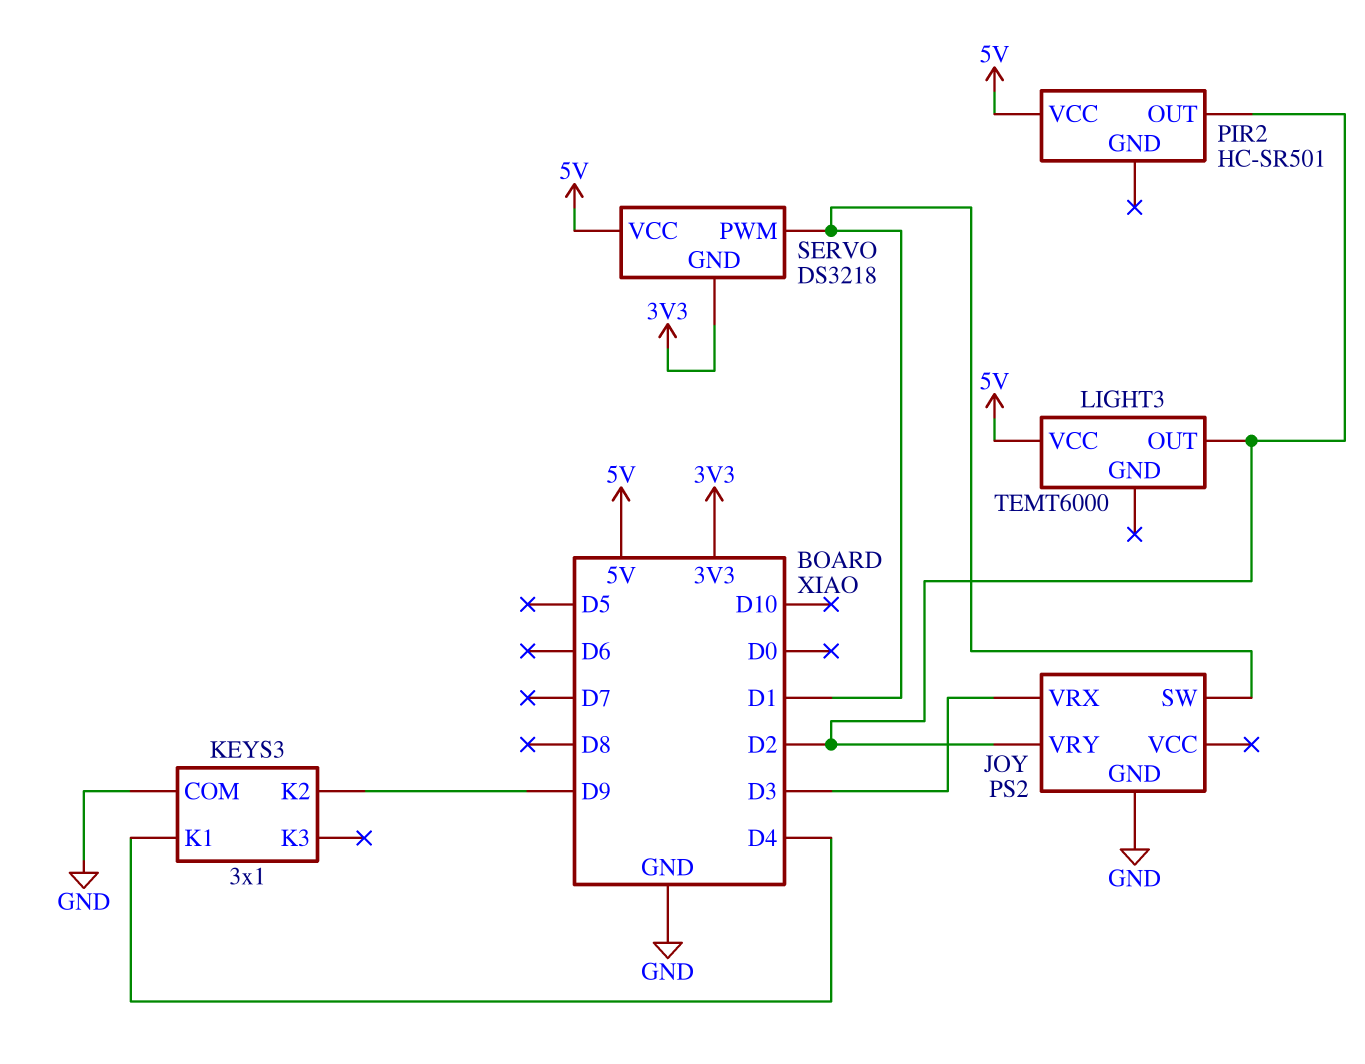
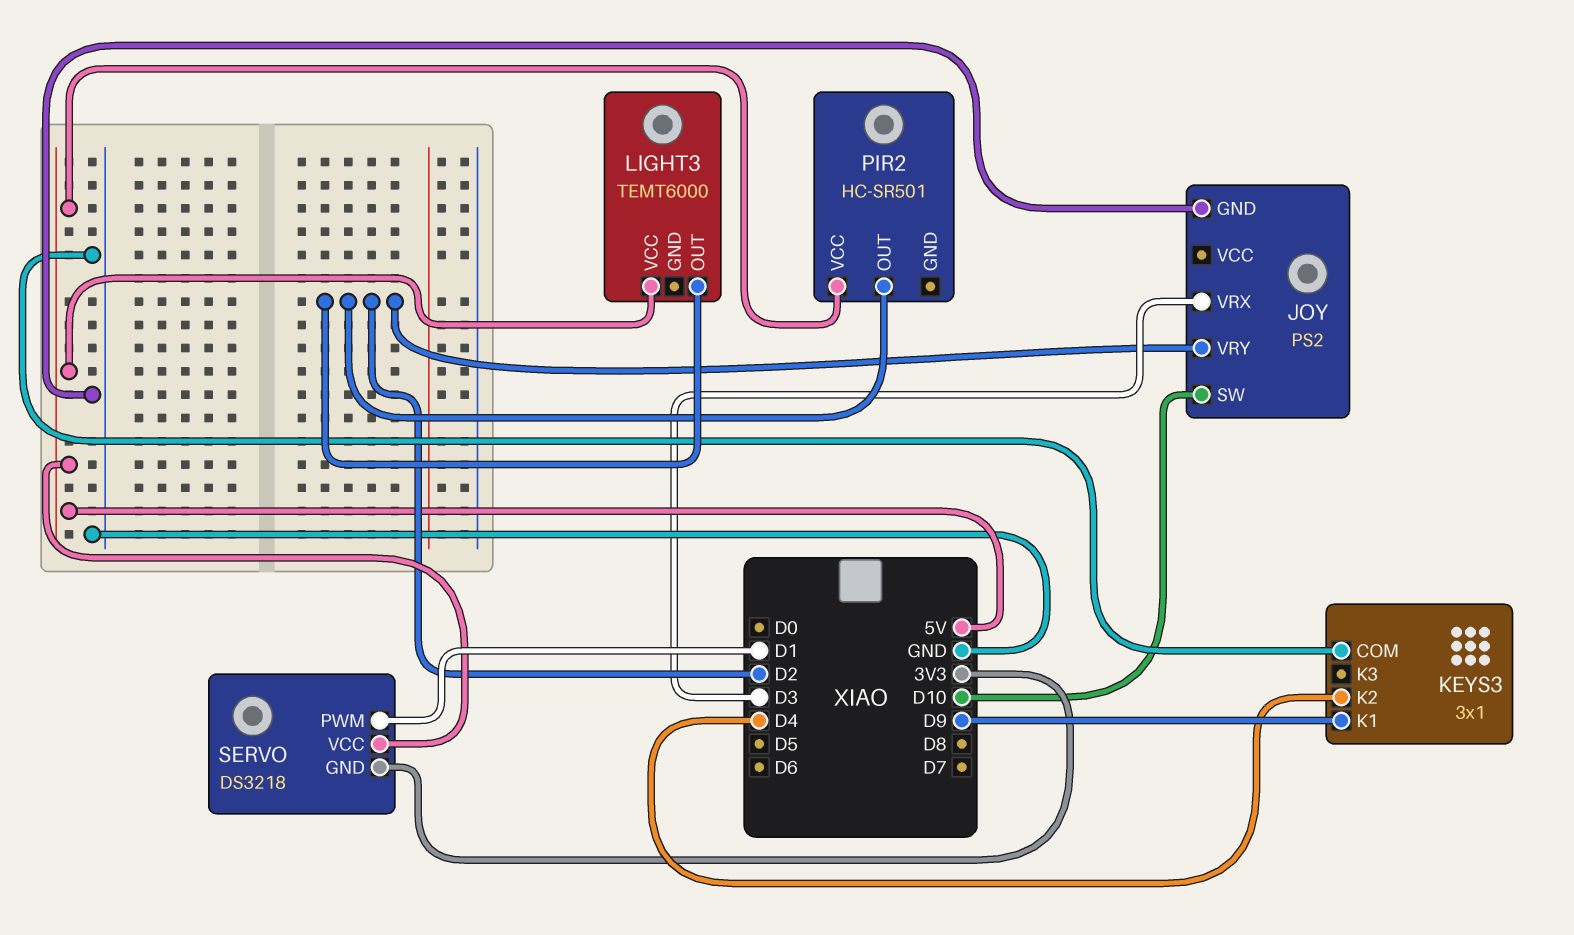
JOY pin SW: D1 -> D10
KEYS3 pin K1: D4 -> D9
KEYS3 pin K2: D9 -> D4

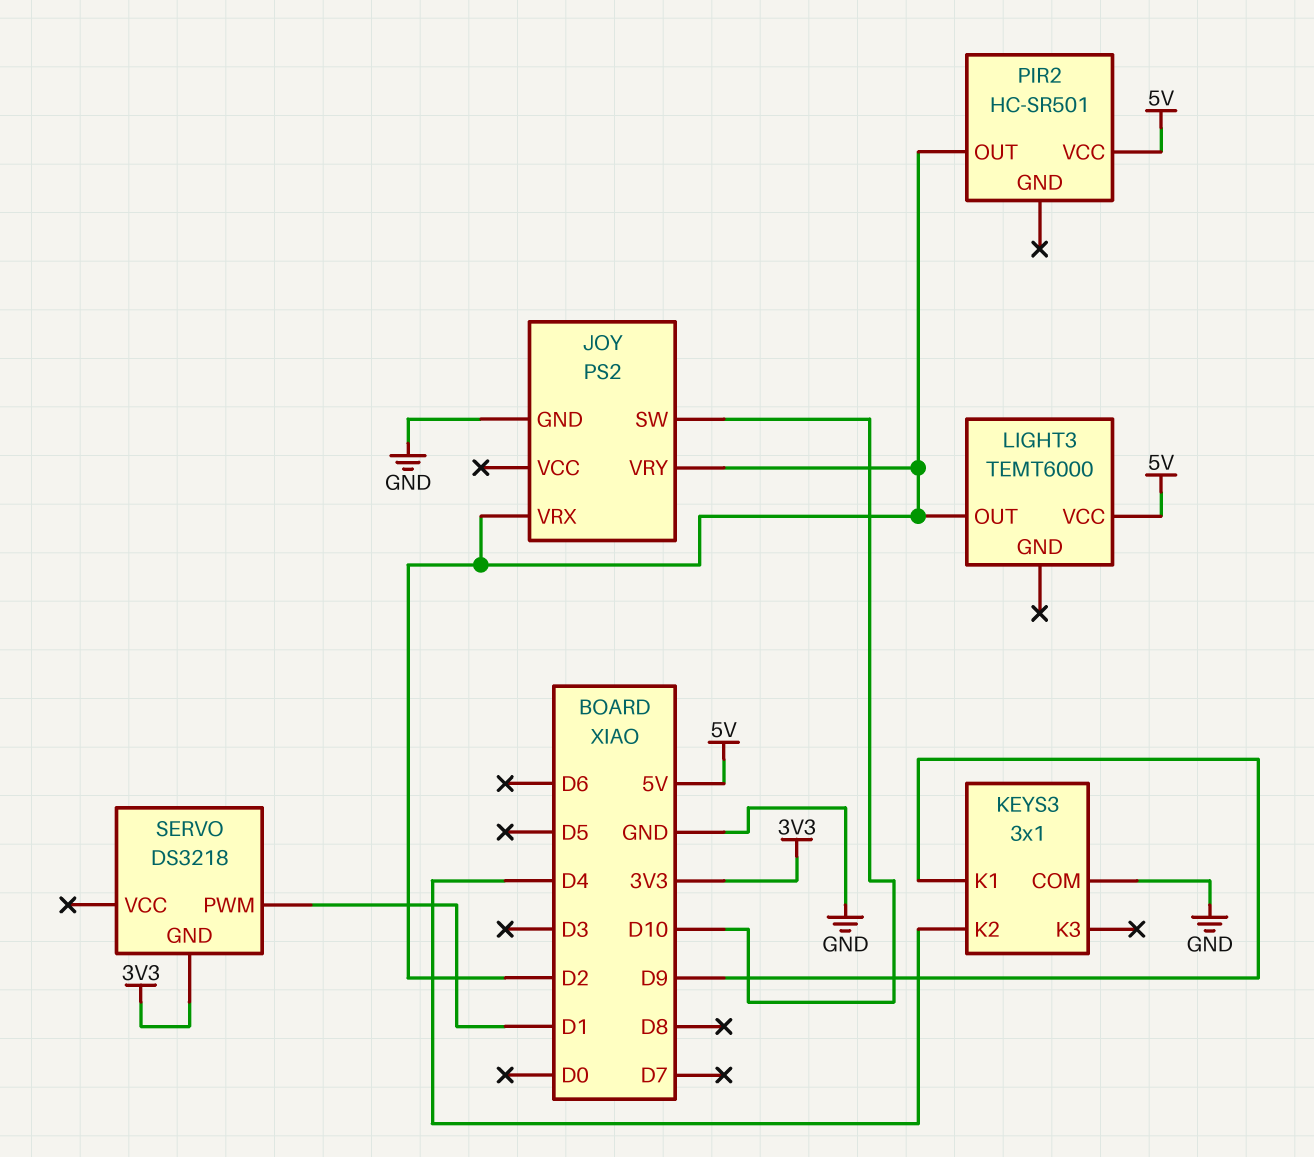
JOY pin VRX: D3 -> D2
SERVO pin VCC: 5V -> none

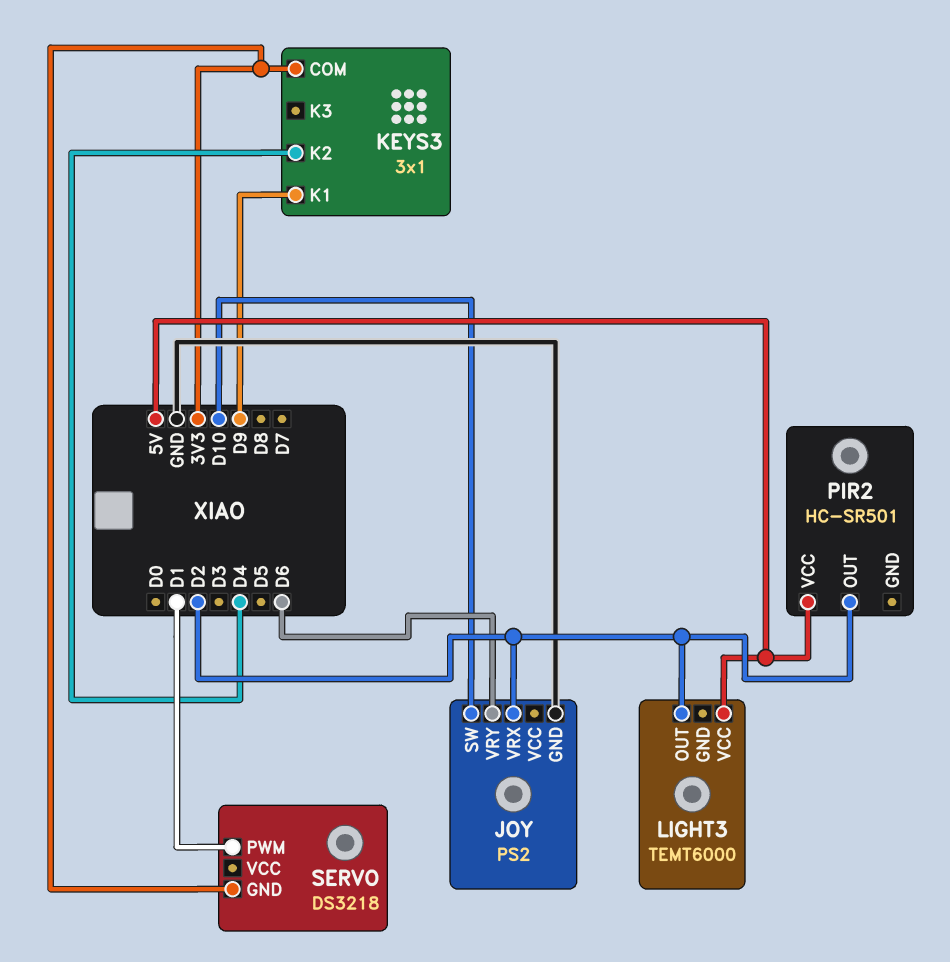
JOY pin VRY: D2 -> D6
KEYS3 pin COM: GND -> 3V3

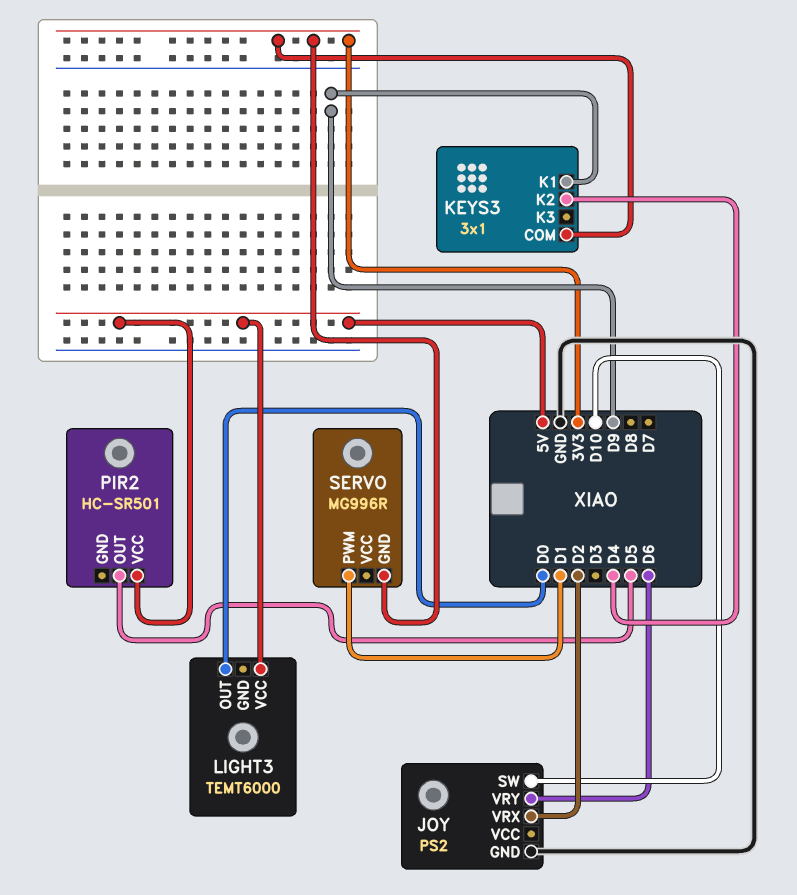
LIGHT3 pin OUT: D2 -> D0
PIR2 pin OUT: D2 -> D5
SERVO: DS3218 -> MG996R

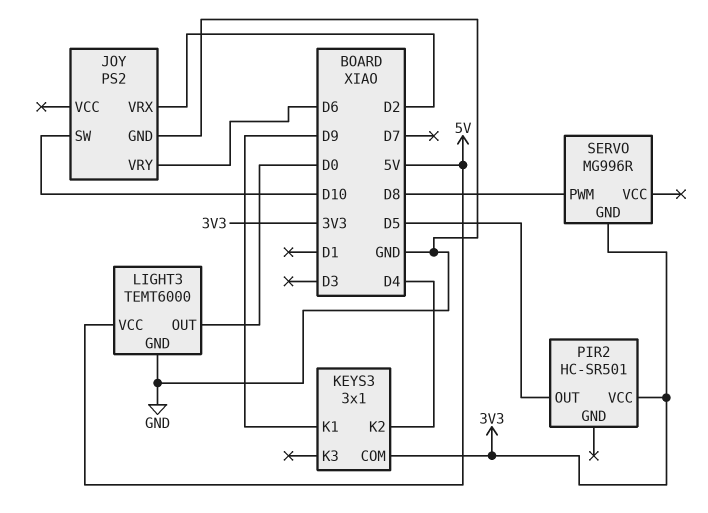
LIGHT3 pin GND: none -> GND
PIR2 pin VCC: 5V -> 3V3
SERVO pin PWM: D1 -> D8

